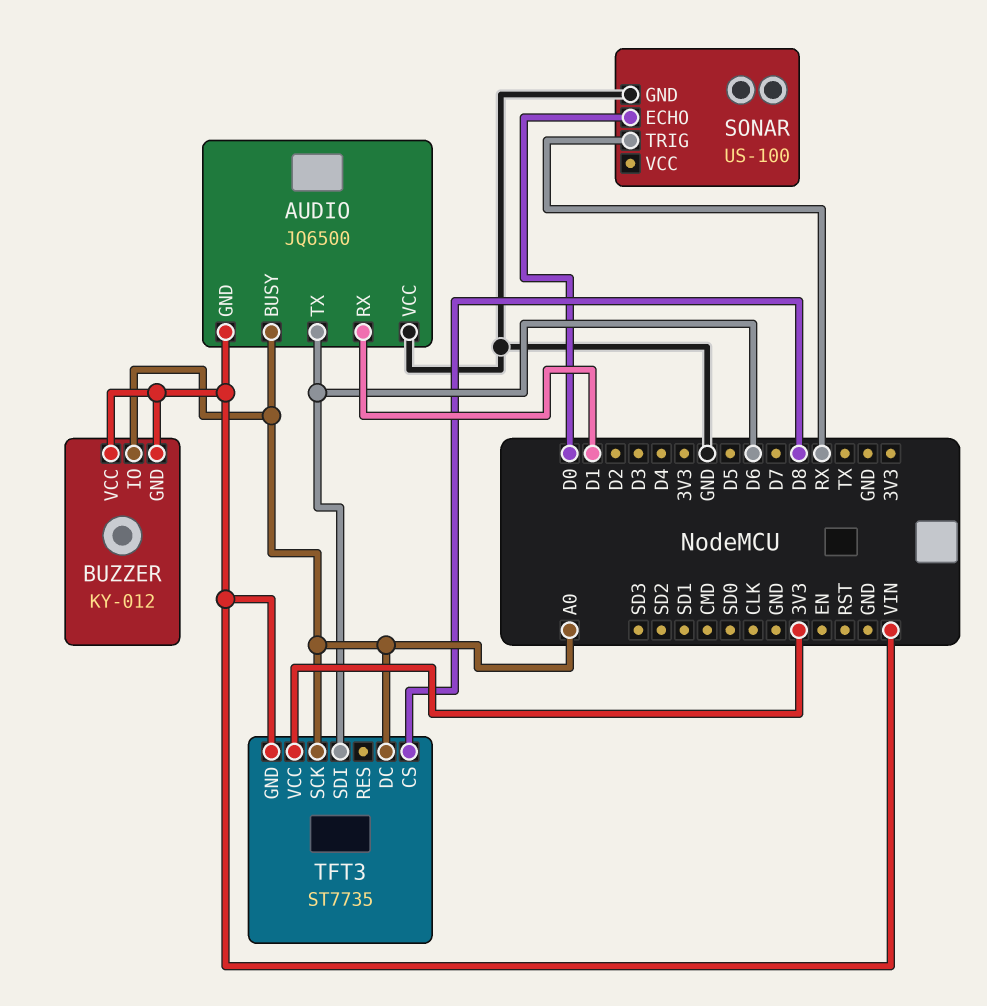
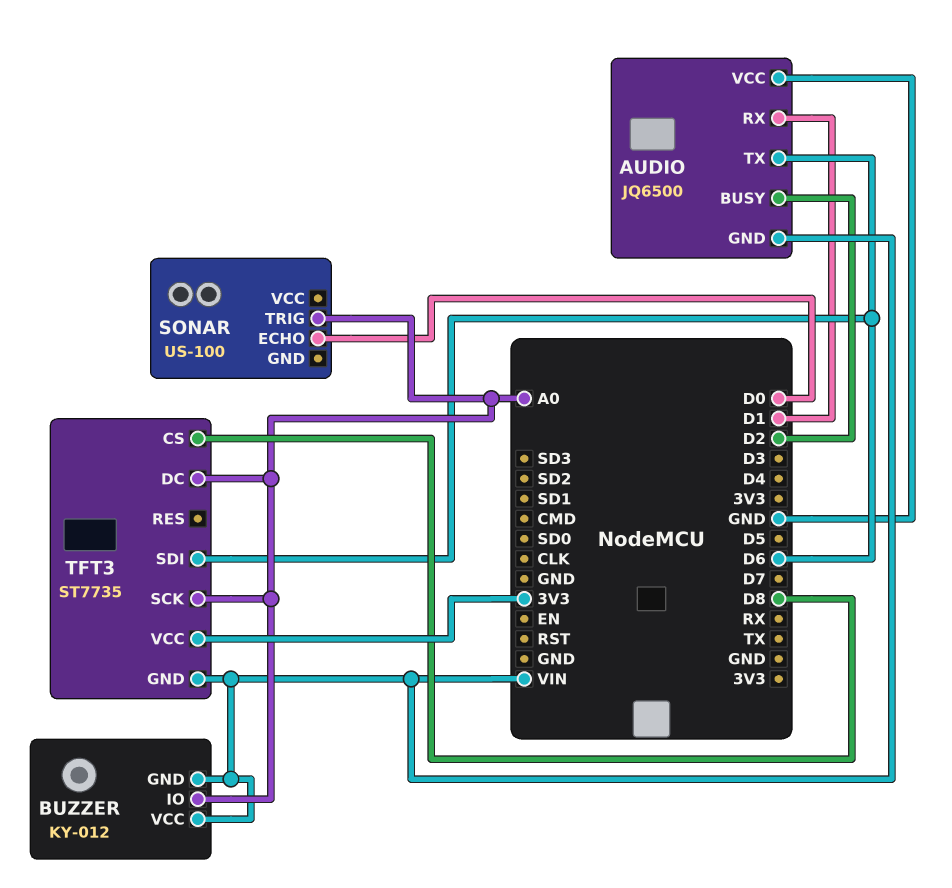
AUDIO pin BUSY: A0 -> D2
SONAR pin GND: GND -> none
SONAR pin TRIG: RX -> A0

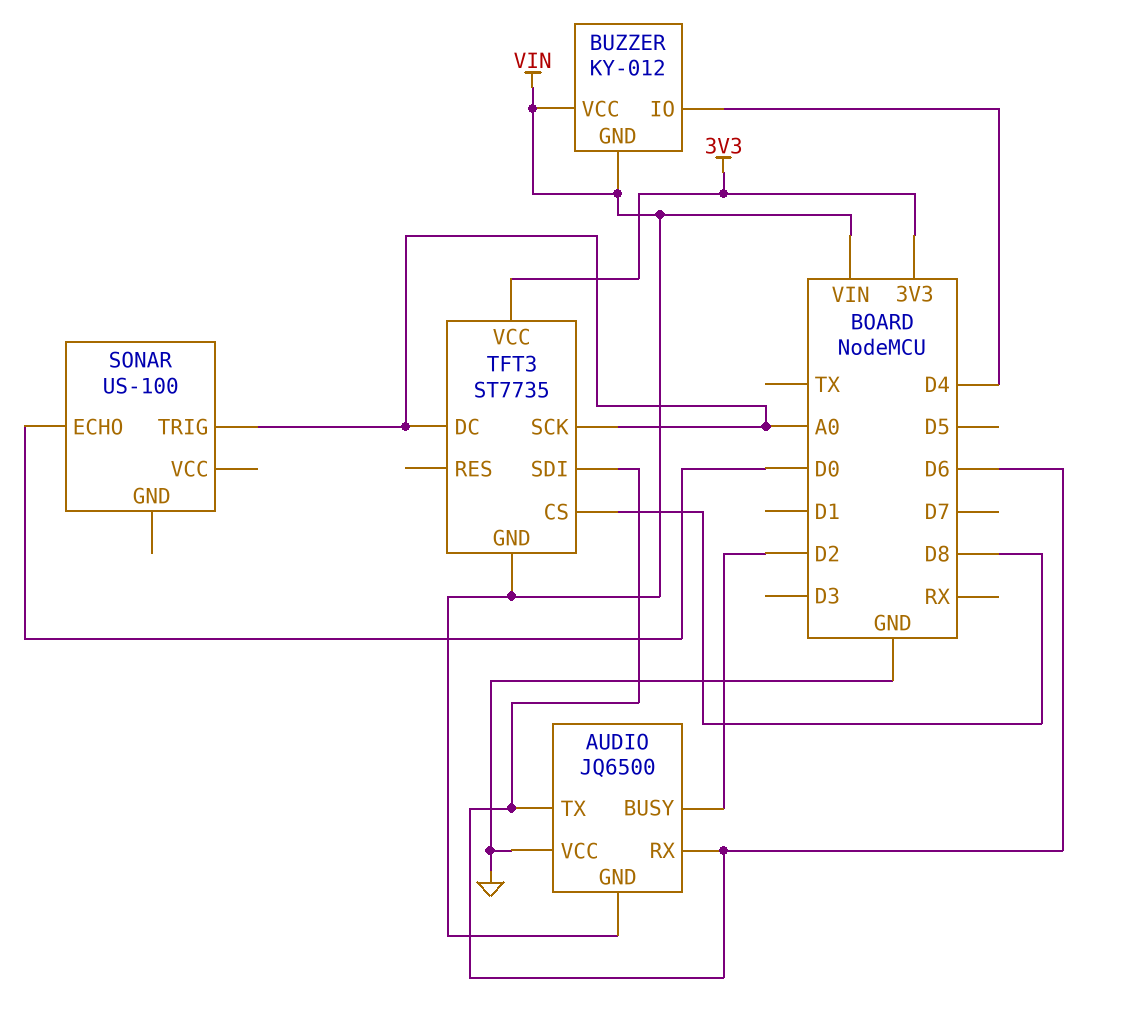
AUDIO pin RX: D1 -> D6
BUZZER pin IO: A0 -> D4

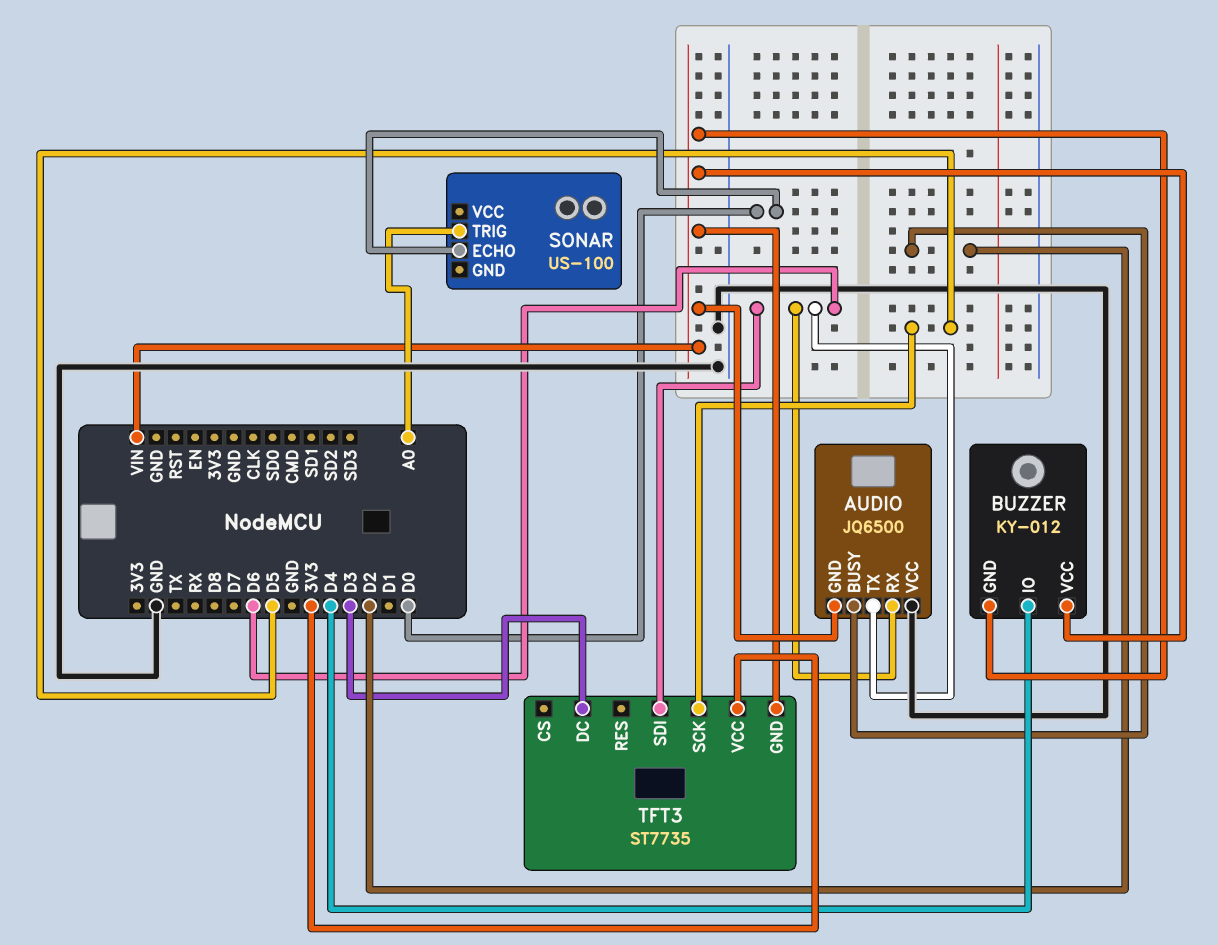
TFT3 pin CS: D8 -> none
TFT3 pin DC: A0 -> D3
TFT3 pin SCK: A0 -> D5

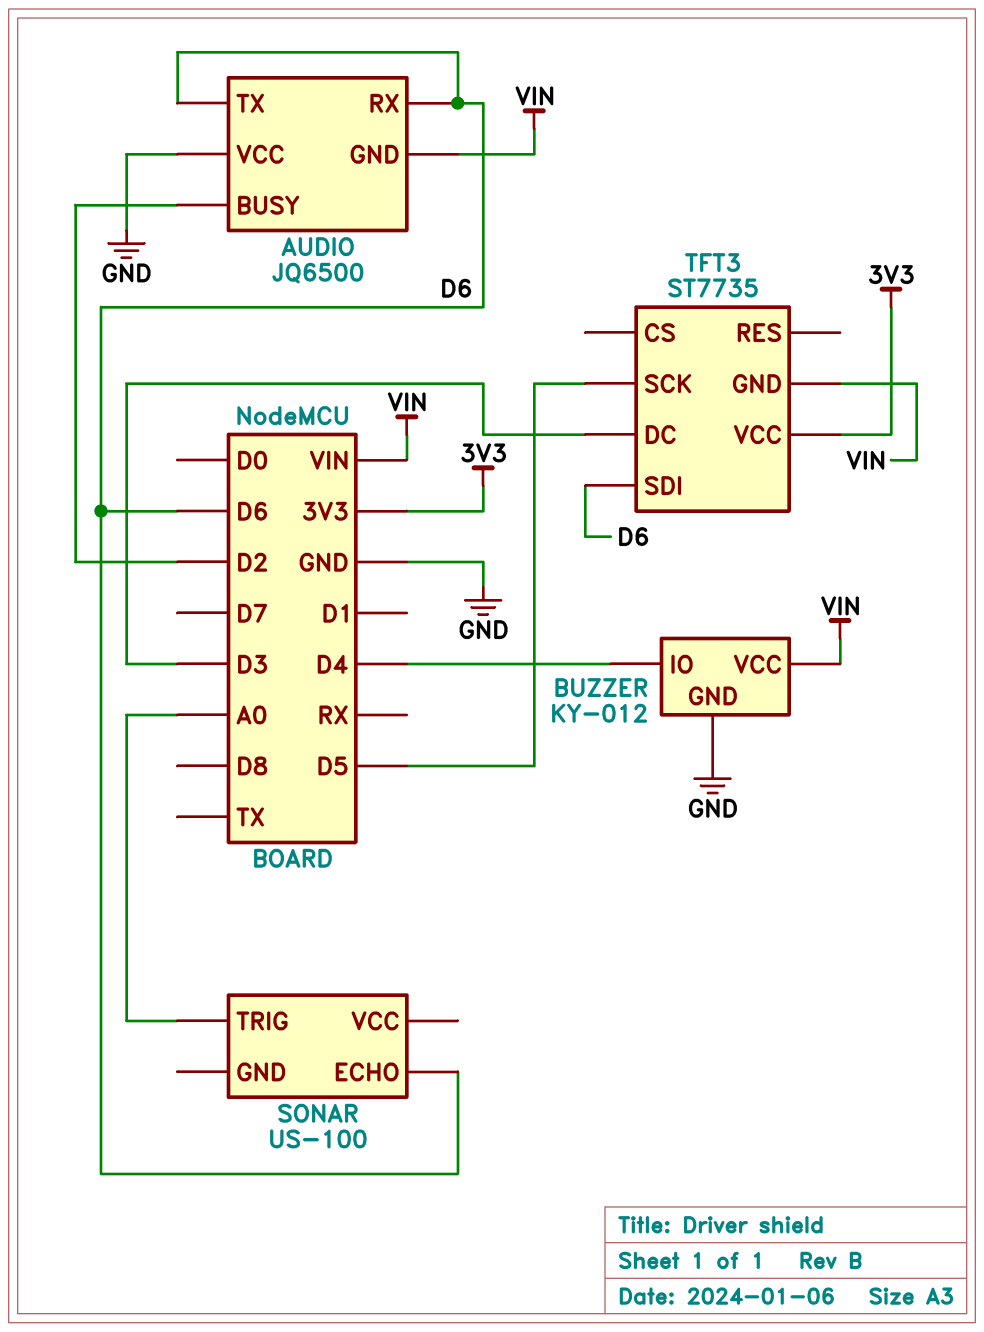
BUZZER pin GND: VIN -> GND
SONAR pin ECHO: D0 -> D6

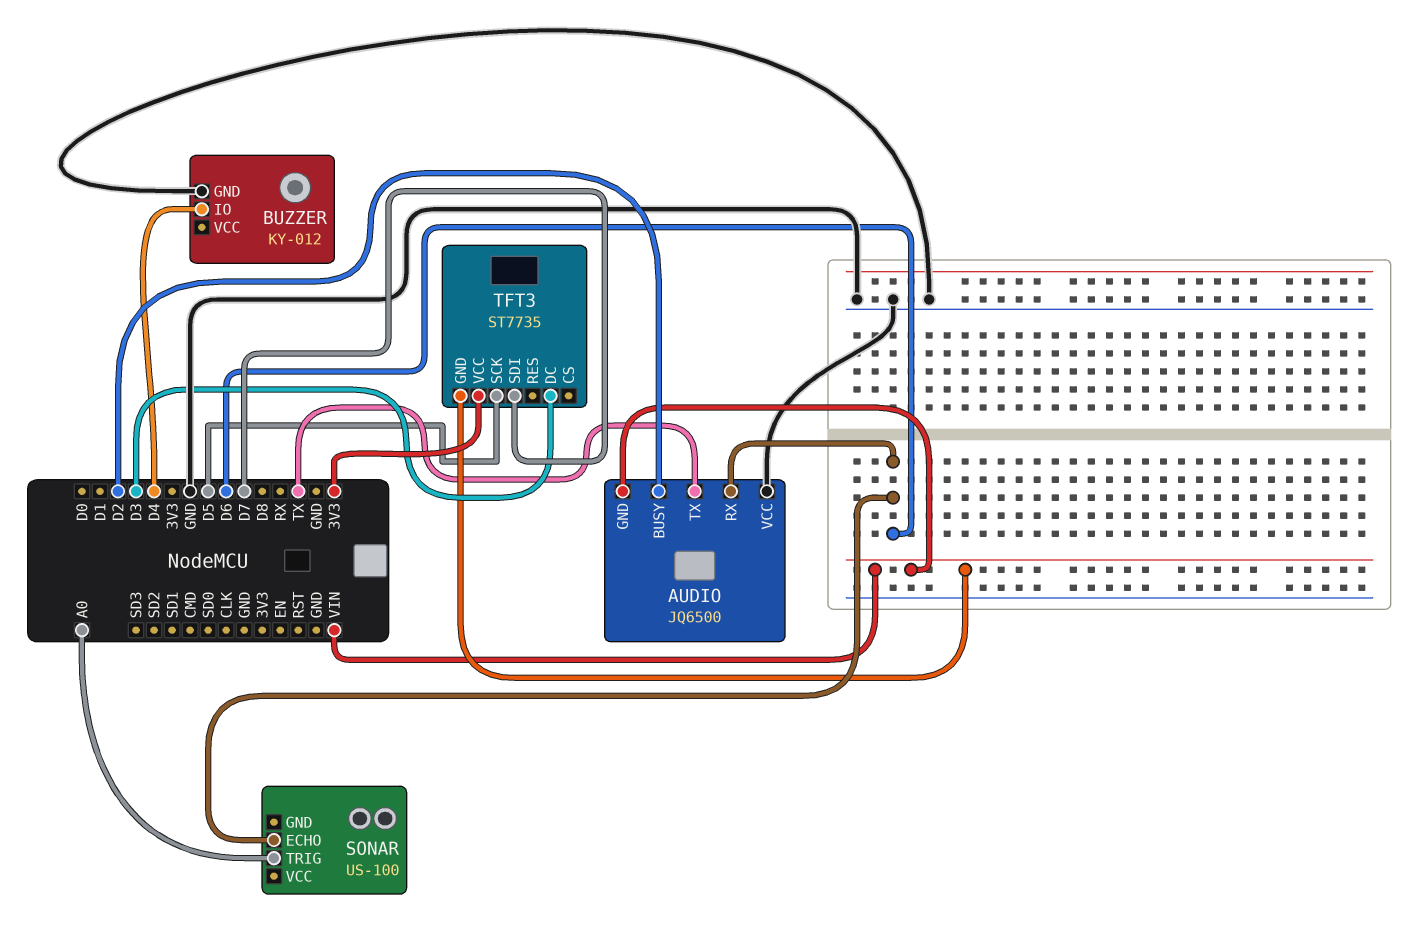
AUDIO pin TX: D6 -> TX
BUZZER pin VCC: VIN -> none
TFT3 pin SDI: D6 -> D7

